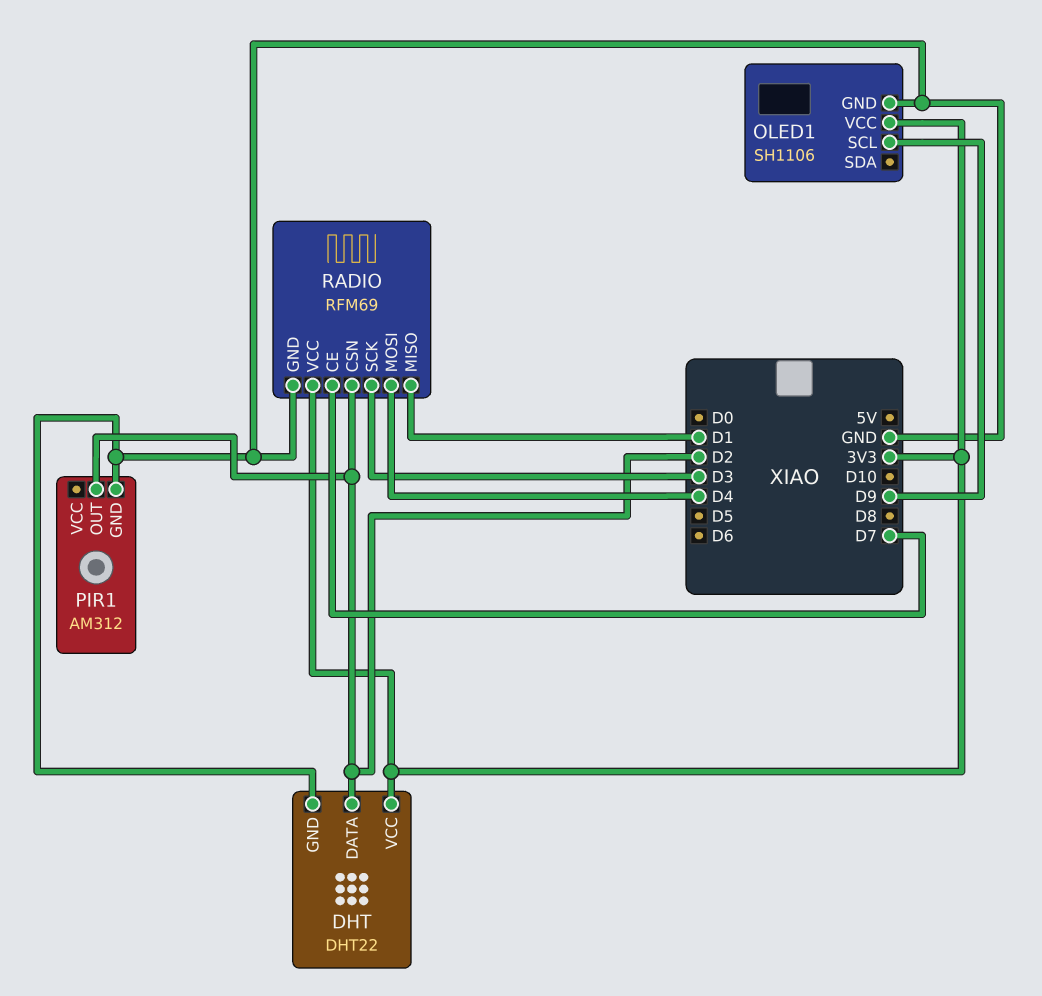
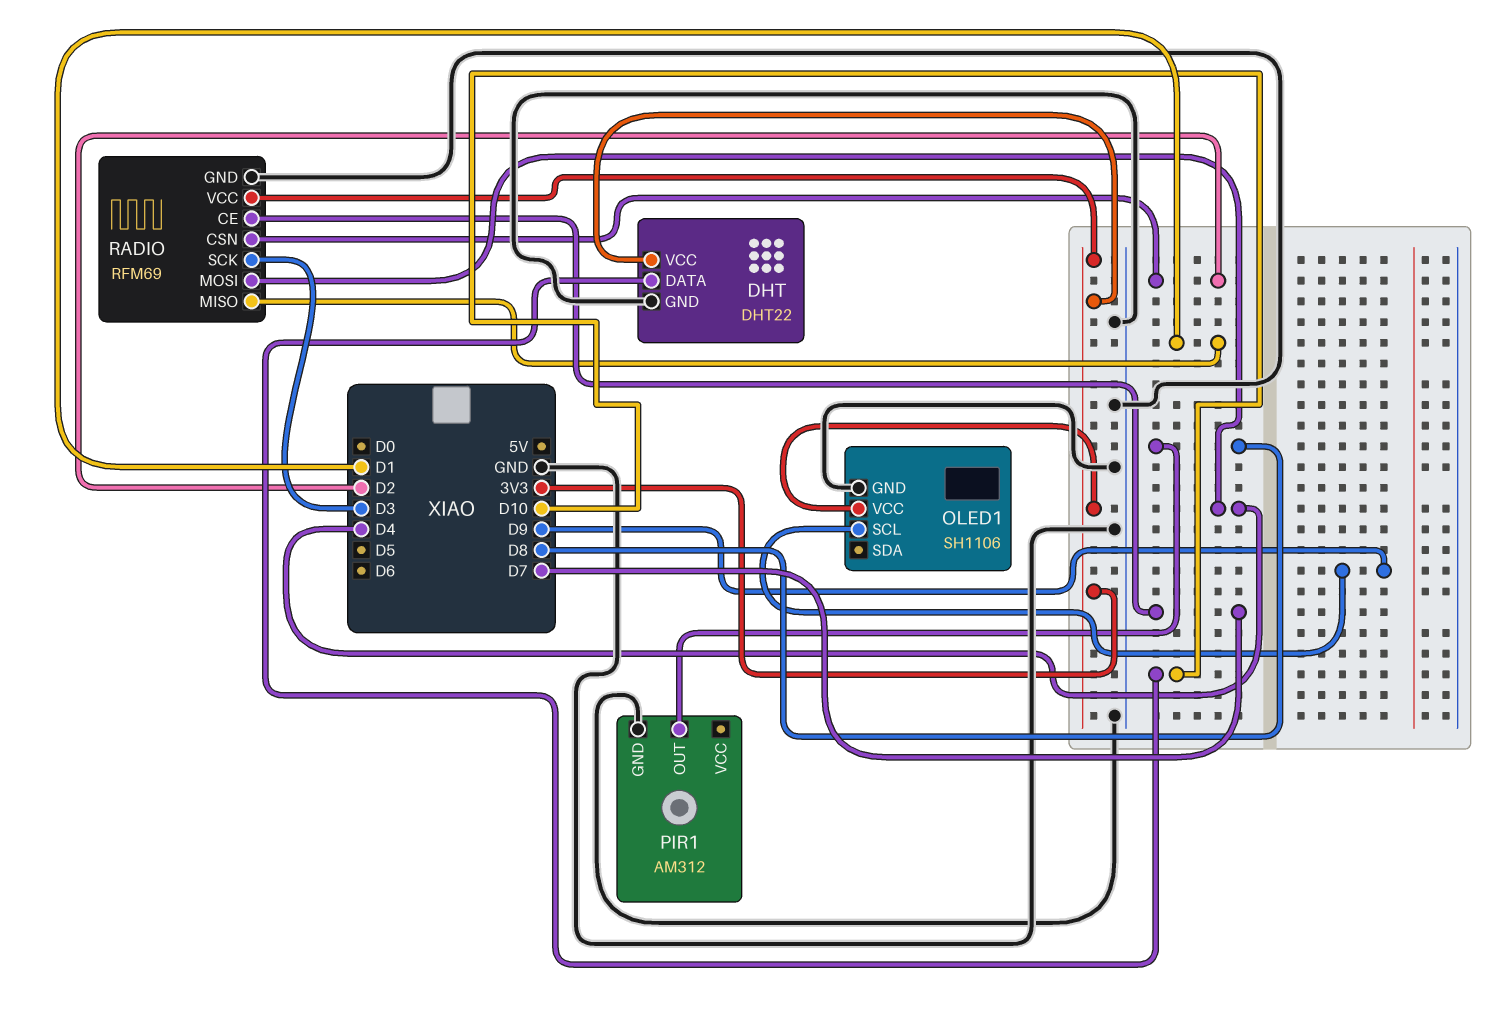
DHT pin DATA: D2 -> D10
PIR1 pin OUT: D2 -> D8

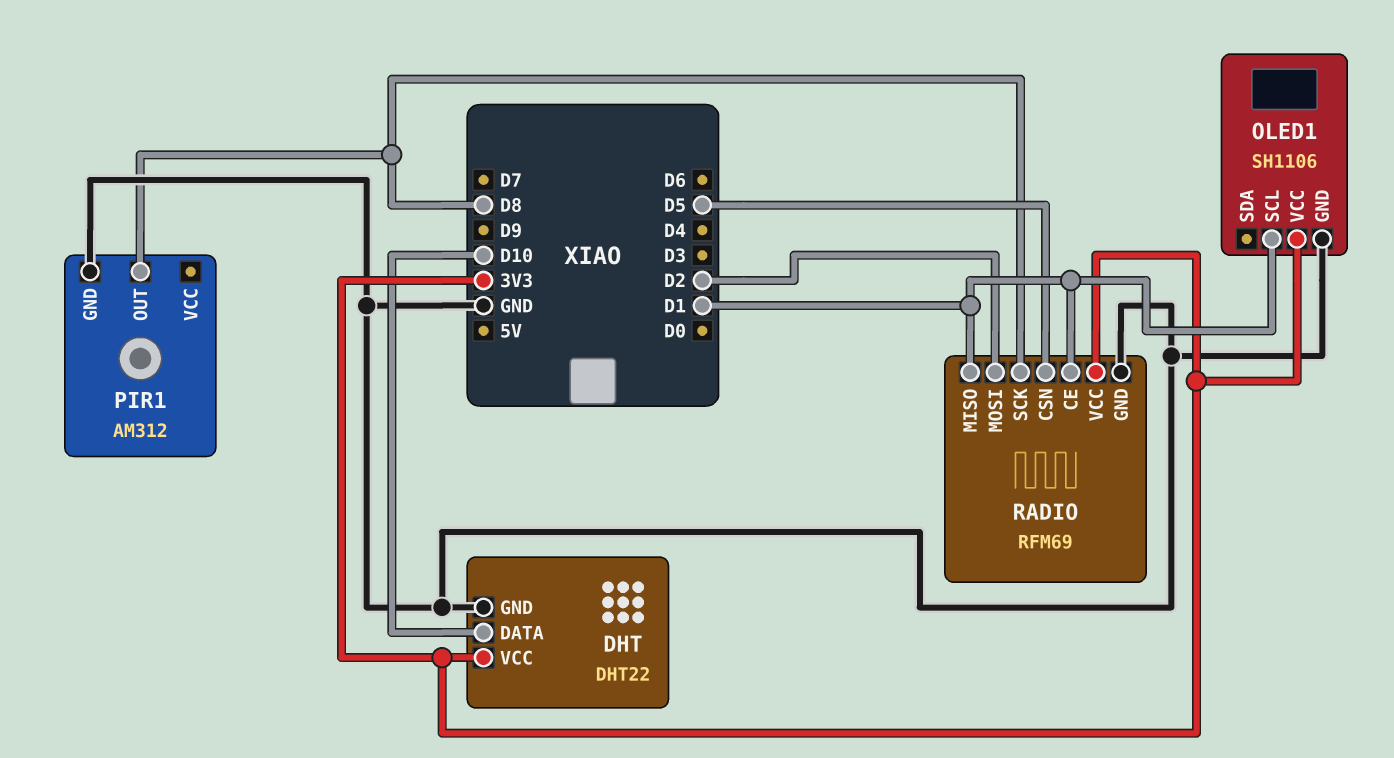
OLED1 pin SCL: D9 -> D1
RADIO pin CE: D7 -> D1
RADIO pin CSN: D2 -> D5
RADIO pin MOSI: D4 -> D2
RADIO pin SCK: D3 -> D8

